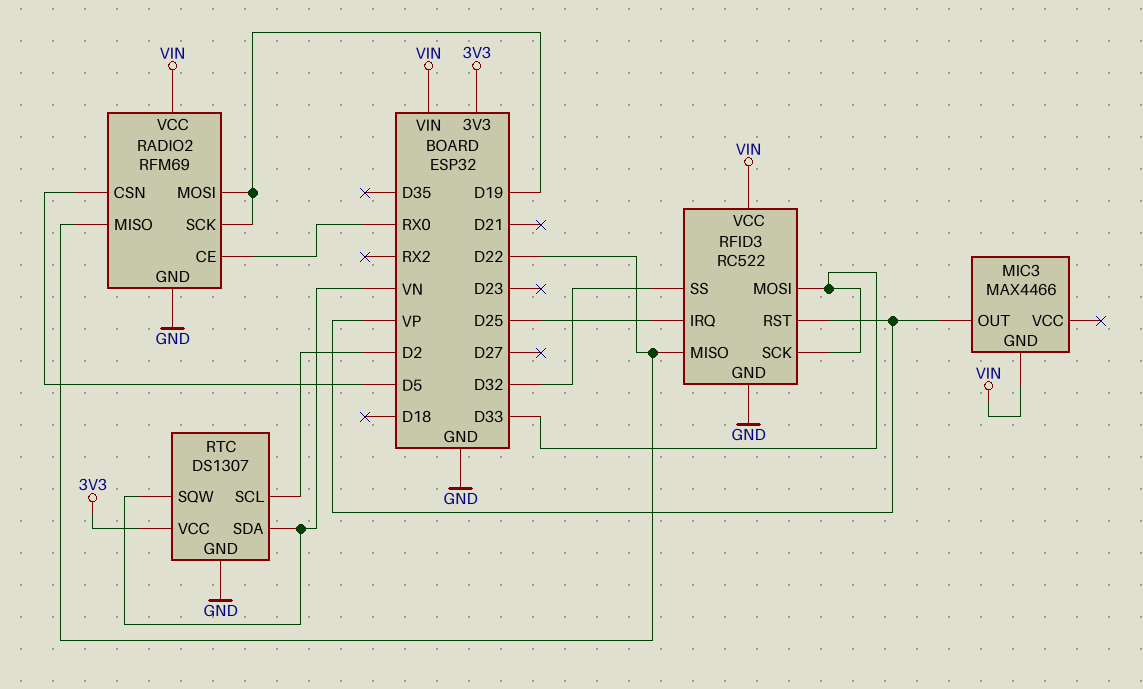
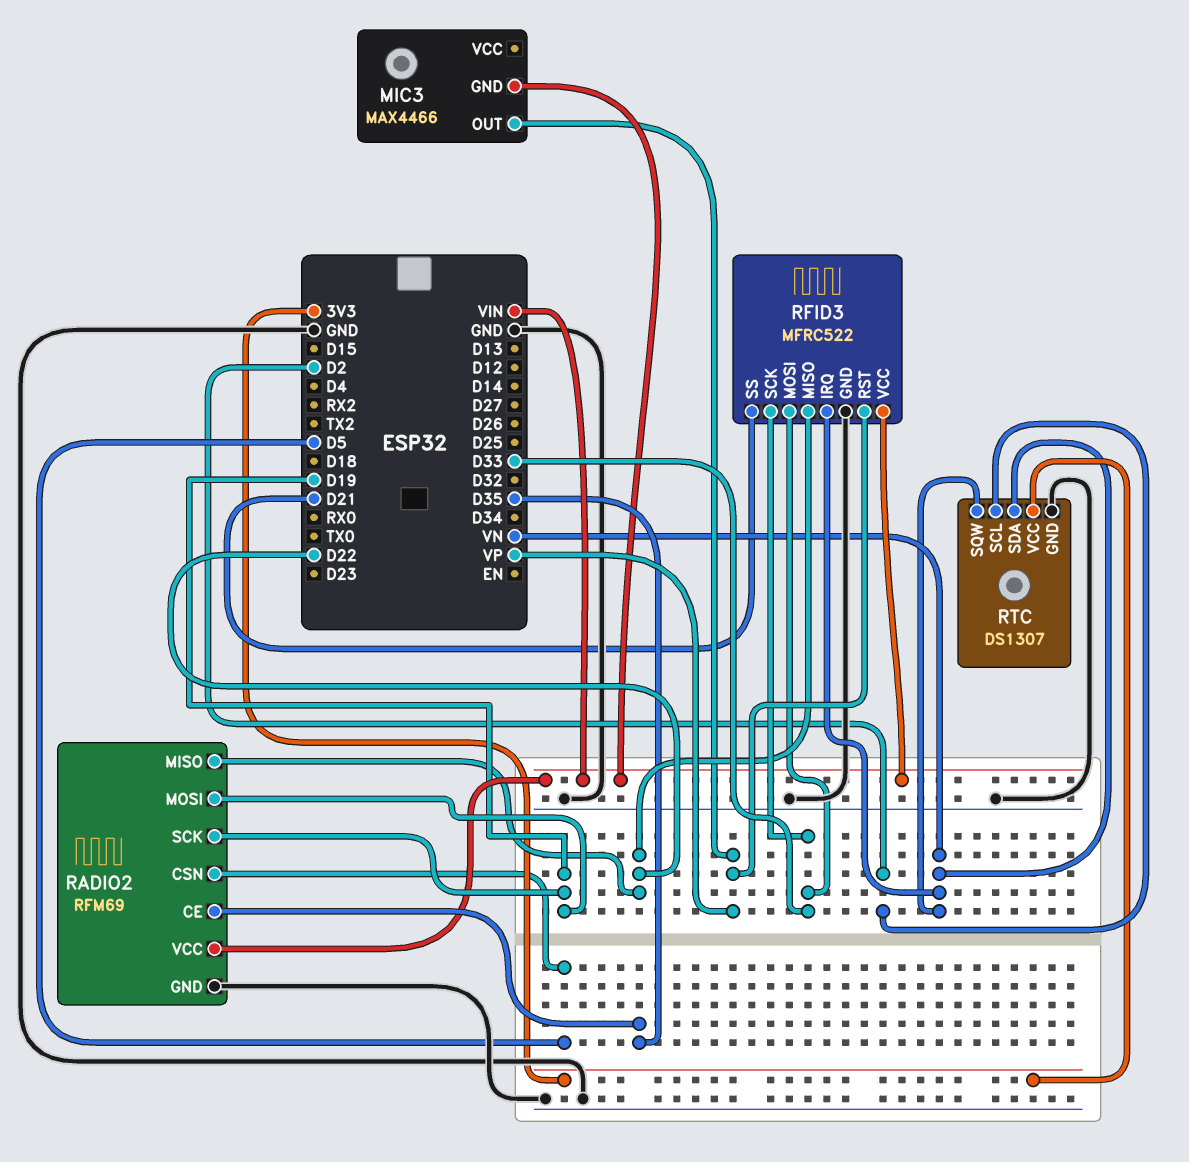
RADIO2 pin CE: RX0 -> D35
RFID3: RC522 -> MFRC522
RFID3 pin IRQ: D25 -> VN
RFID3 pin SS: D32 -> D21

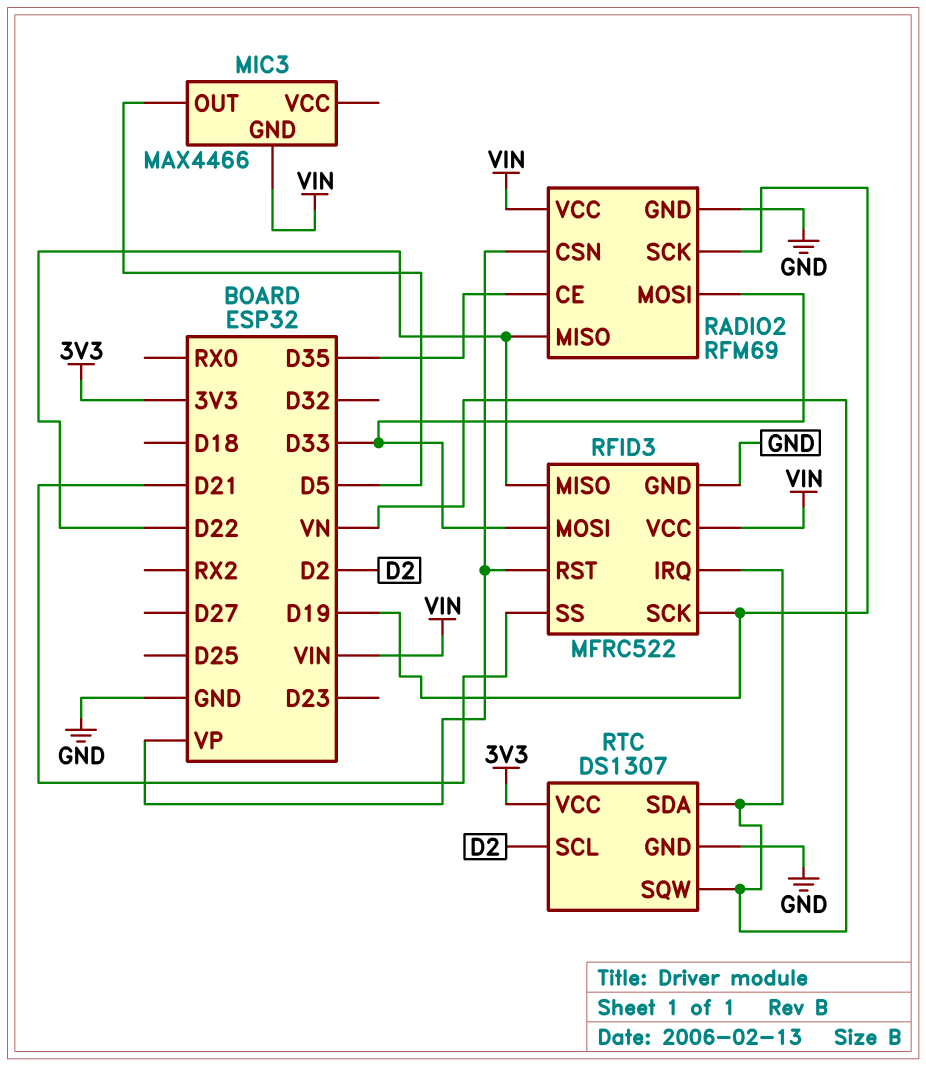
MIC3 pin OUT: VP -> D5
RADIO2 pin CSN: D5 -> VP
RADIO2 pin MOSI: D19 -> D33
RFID3 pin SCK: D33 -> D19

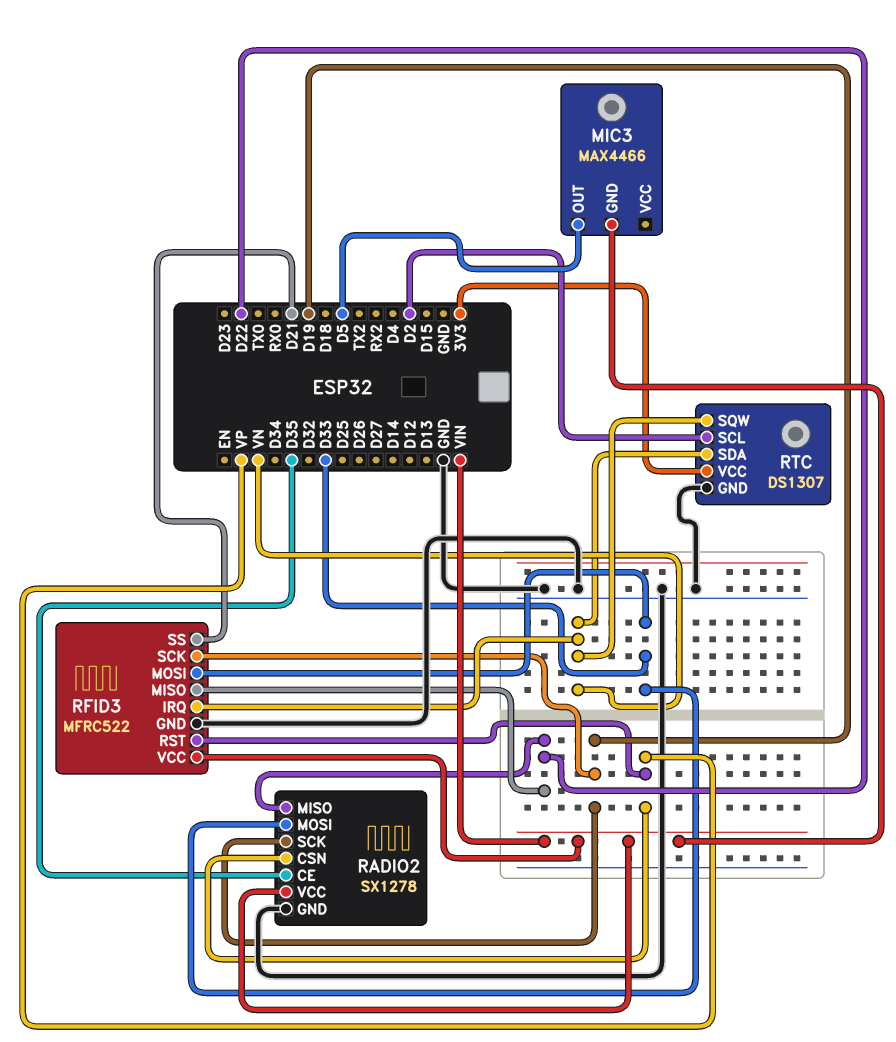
RADIO2: RFM69 -> SX1278

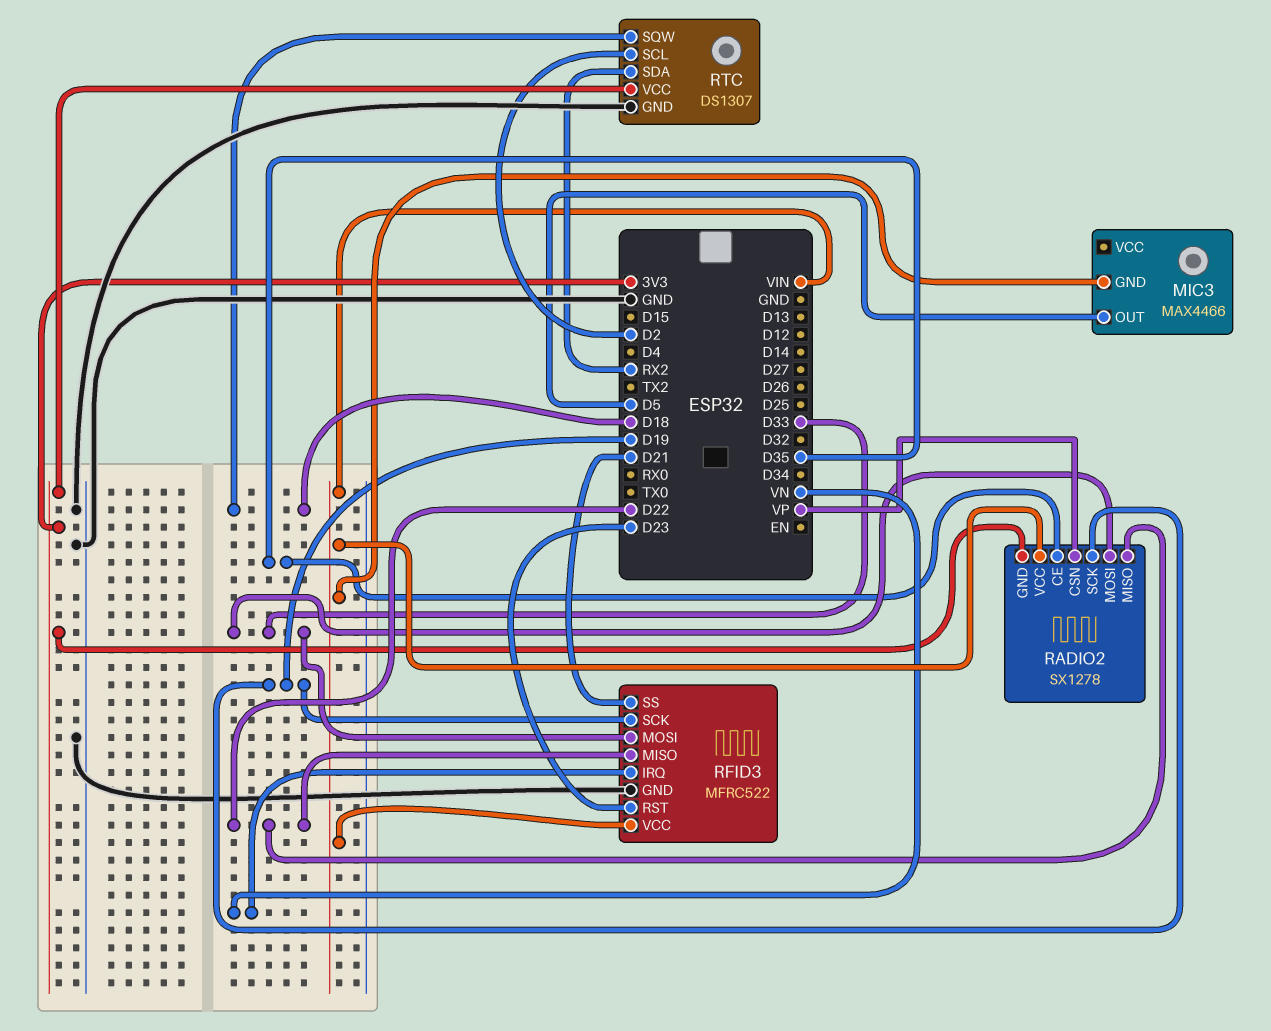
RADIO2 pin GND: GND -> 3V3
RFID3 pin RST: VP -> D23
RTC pin SDA: VN -> RX2
RTC pin SQW: VN -> D18

